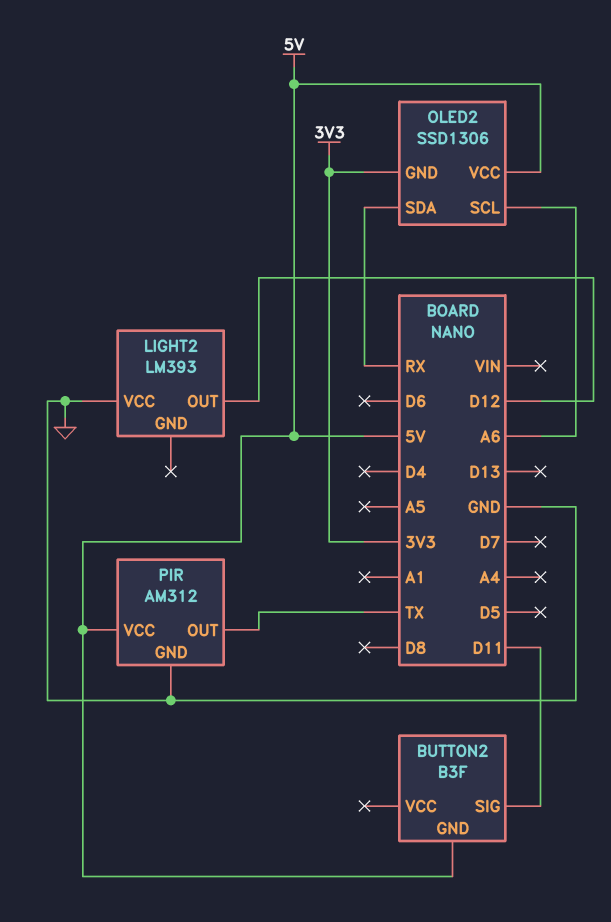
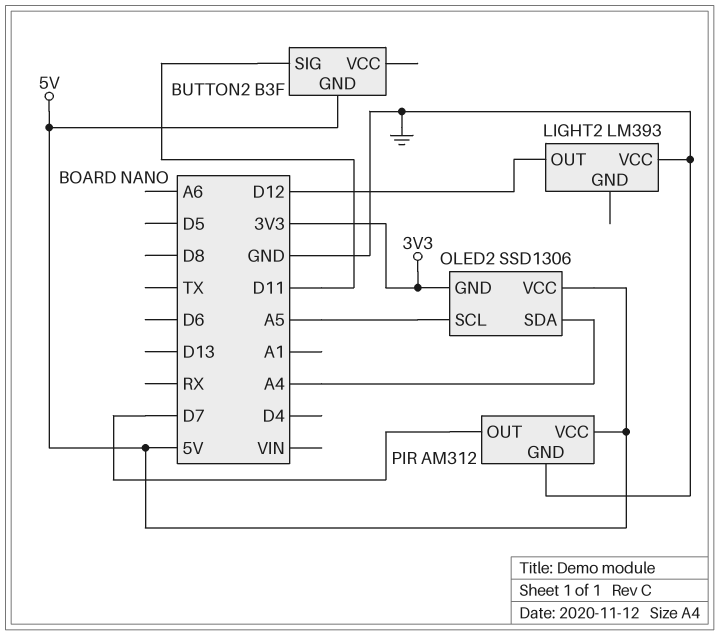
OLED2 pin SCL: A6 -> A5
OLED2 pin SDA: RX -> A4
PIR pin OUT: TX -> D7

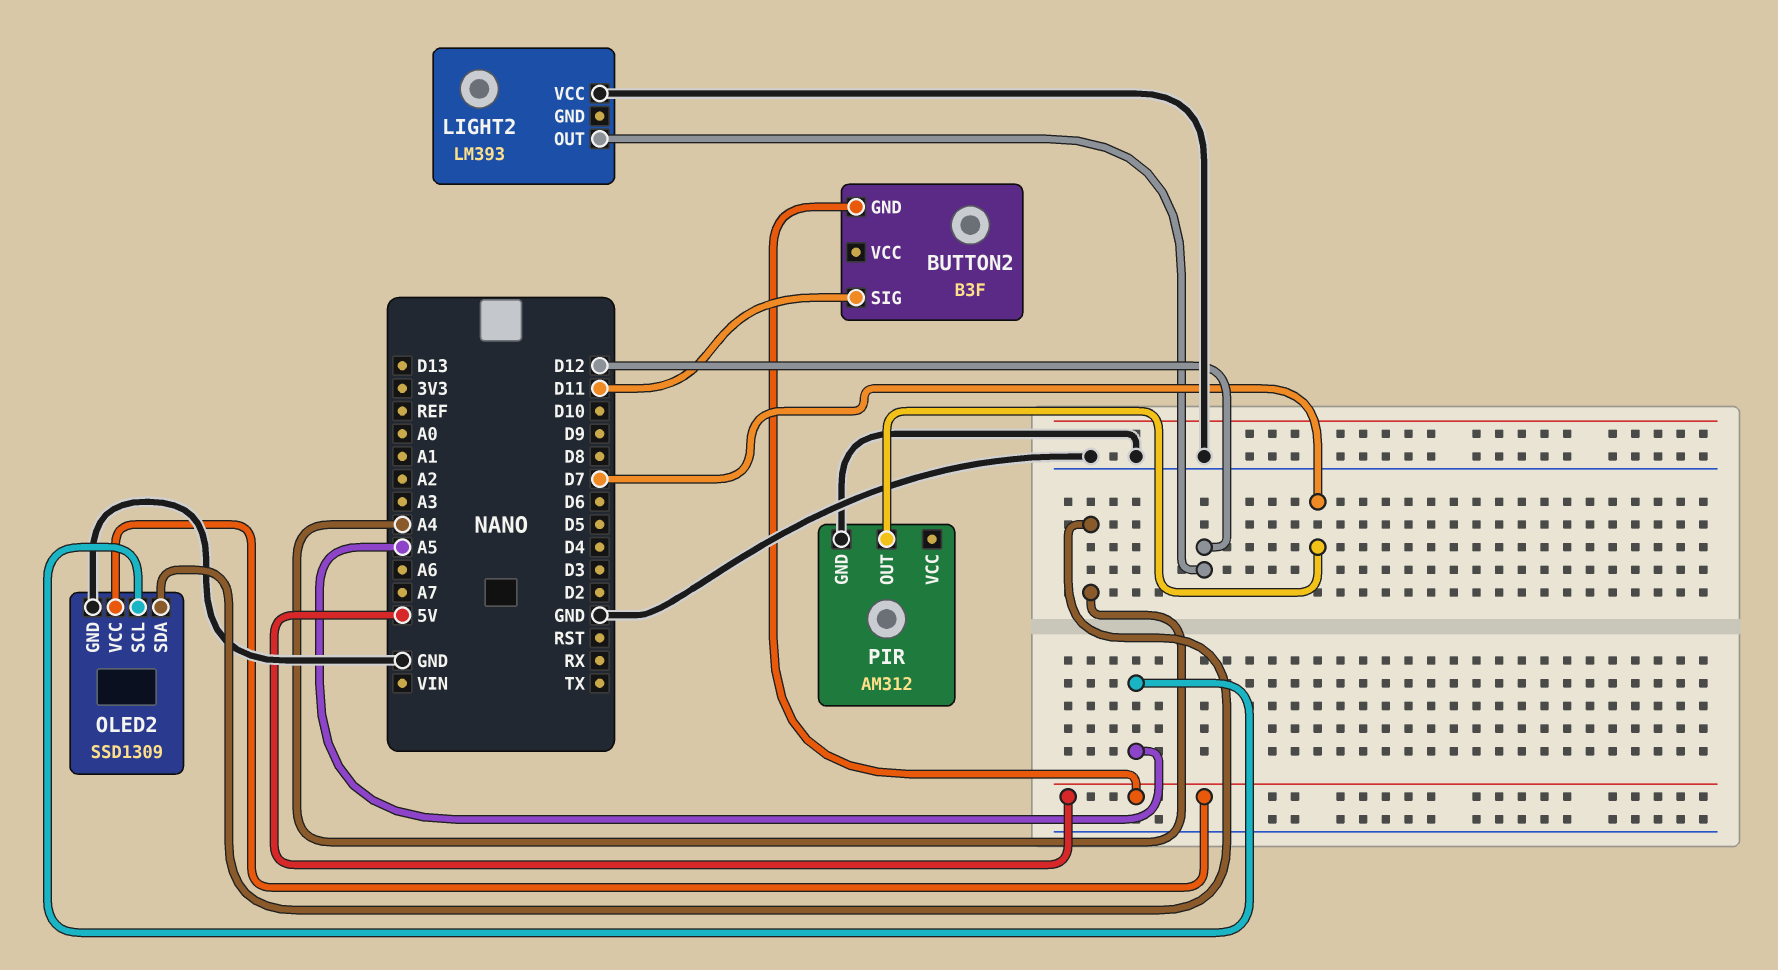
OLED2: SSD1306 -> SSD1309
OLED2 pin GND: 3V3 -> GND
PIR pin VCC: 5V -> none

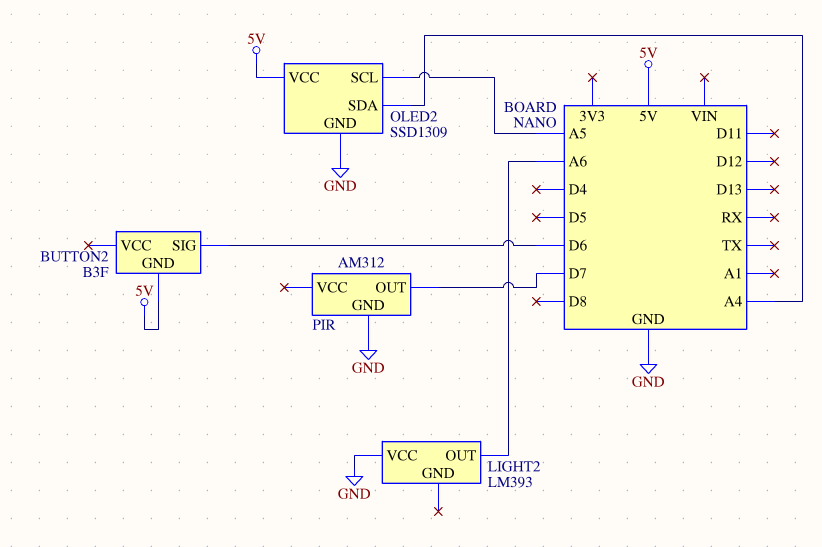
BUTTON2 pin SIG: D11 -> D6
LIGHT2 pin OUT: D12 -> A6

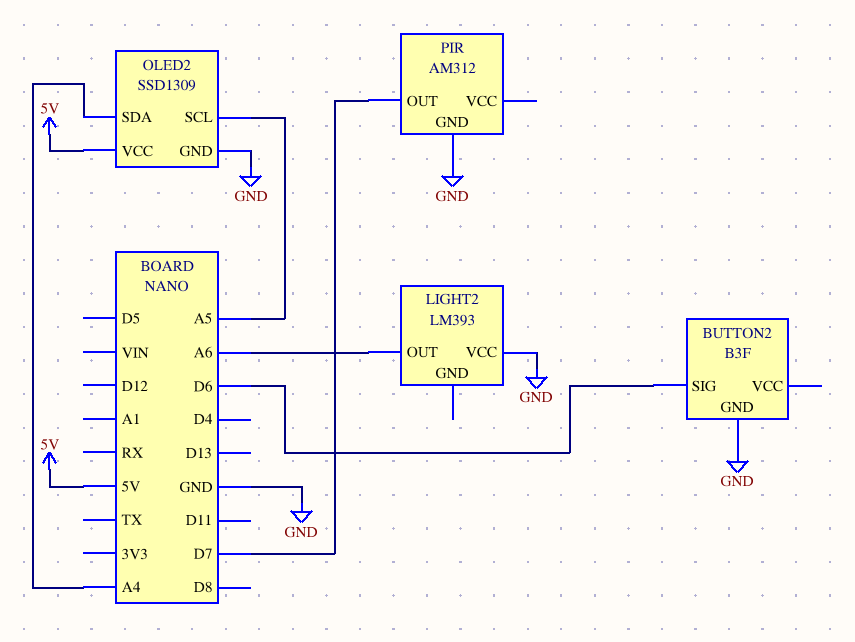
BUTTON2 pin GND: 5V -> GND

